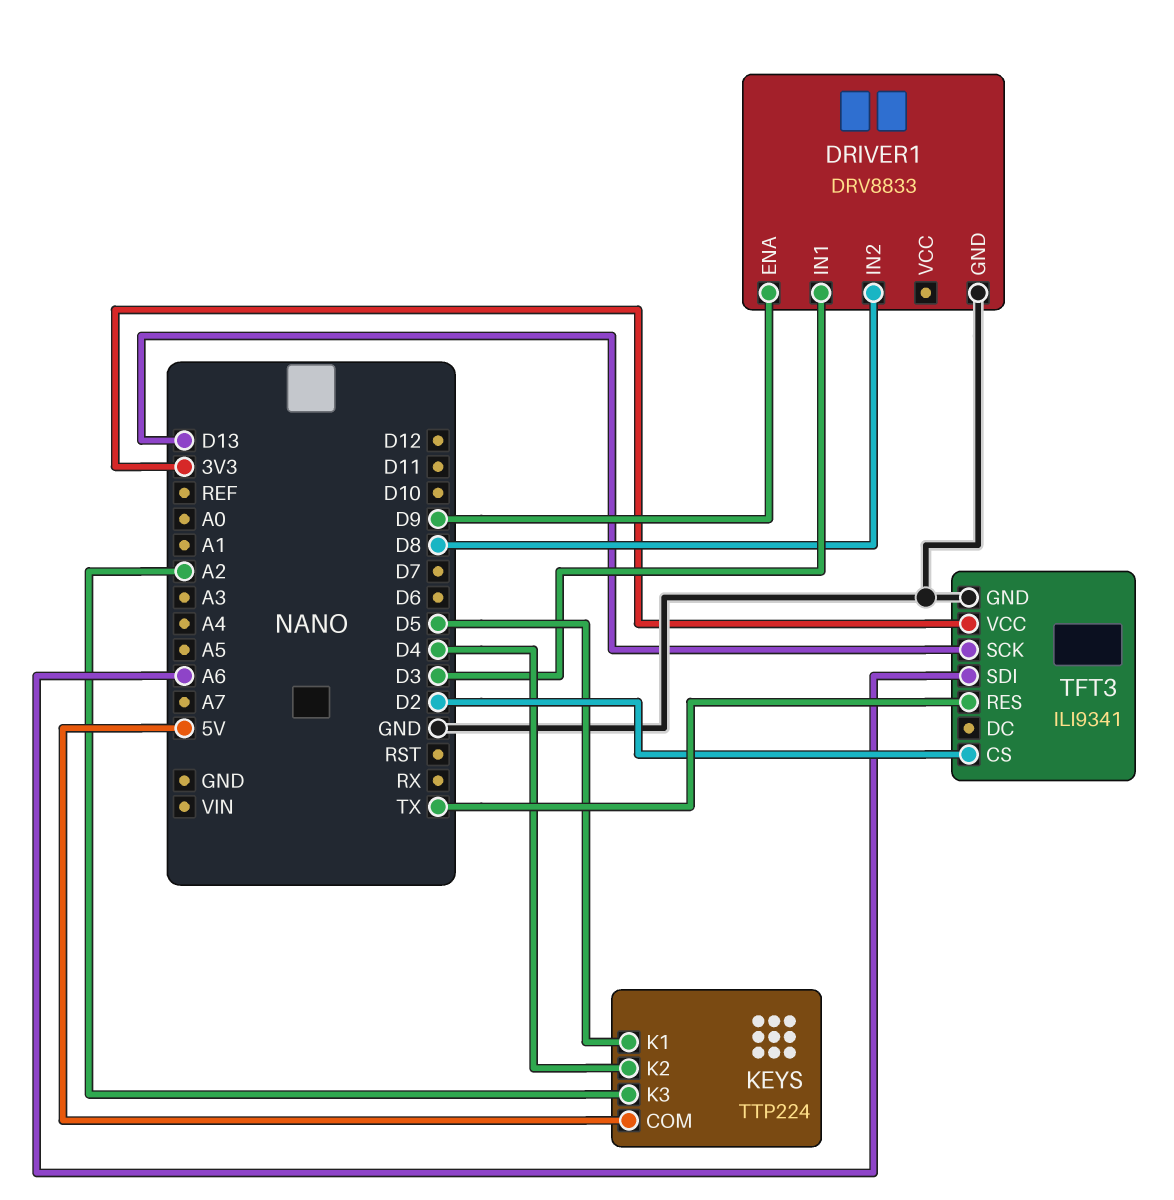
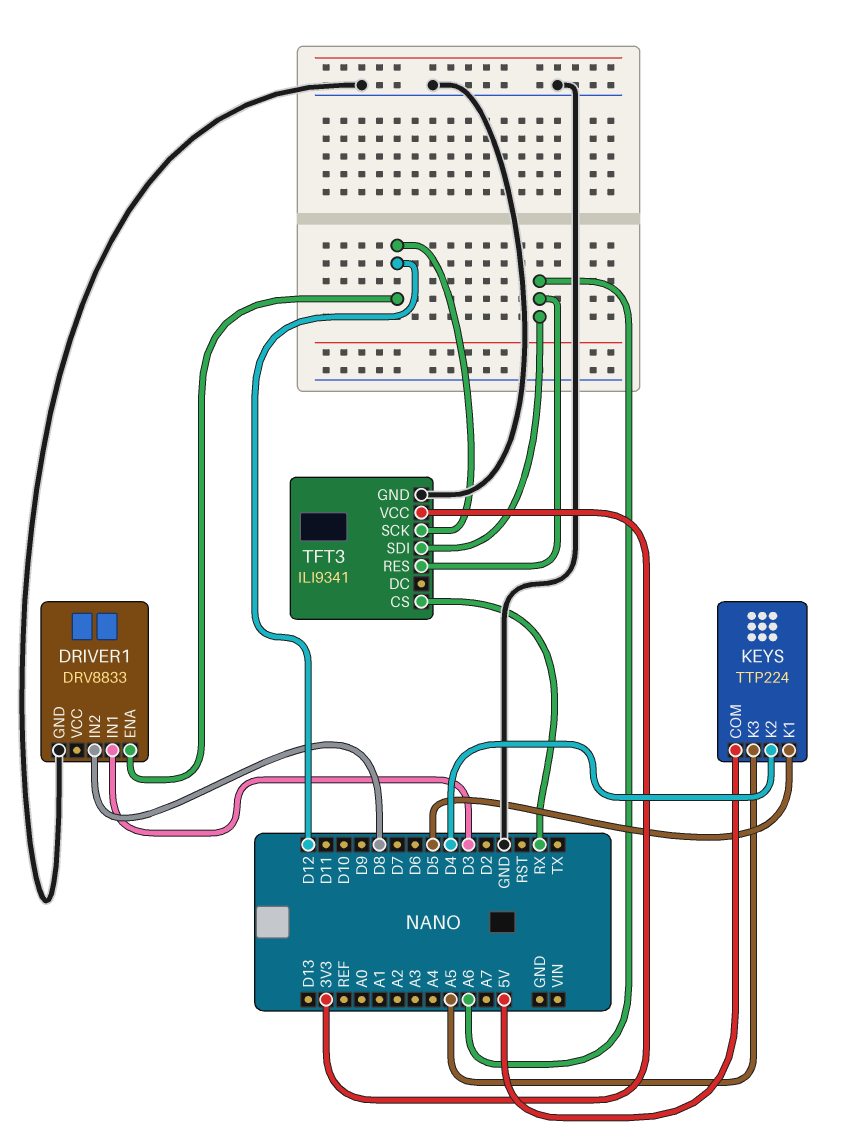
DRIVER1 pin ENA: D9 -> D12
KEYS pin K3: A2 -> A5
TFT3 pin CS: D2 -> RX
TFT3 pin RES: TX -> A6
TFT3 pin SCK: D13 -> D12

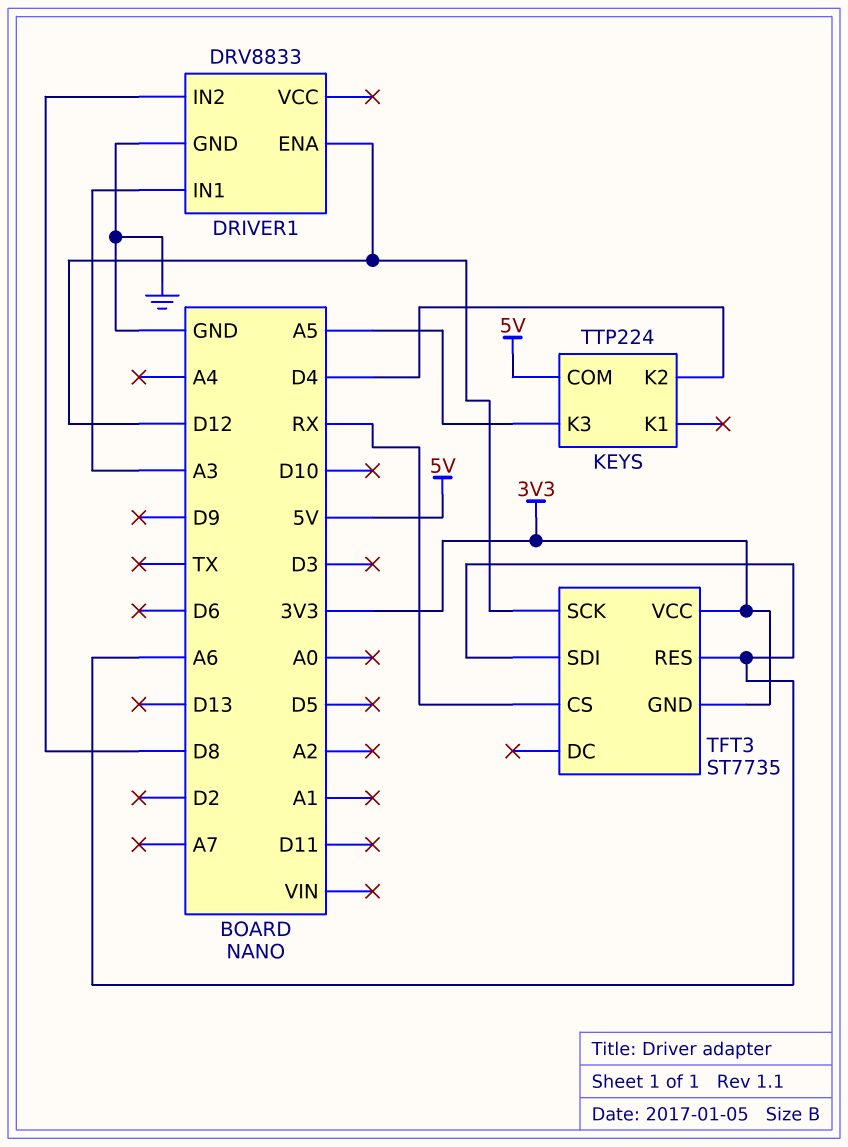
DRIVER1 pin IN1: D3 -> A3
KEYS pin K1: D5 -> none
TFT3: ILI9341 -> ST7735
TFT3 pin GND: GND -> 3V3

